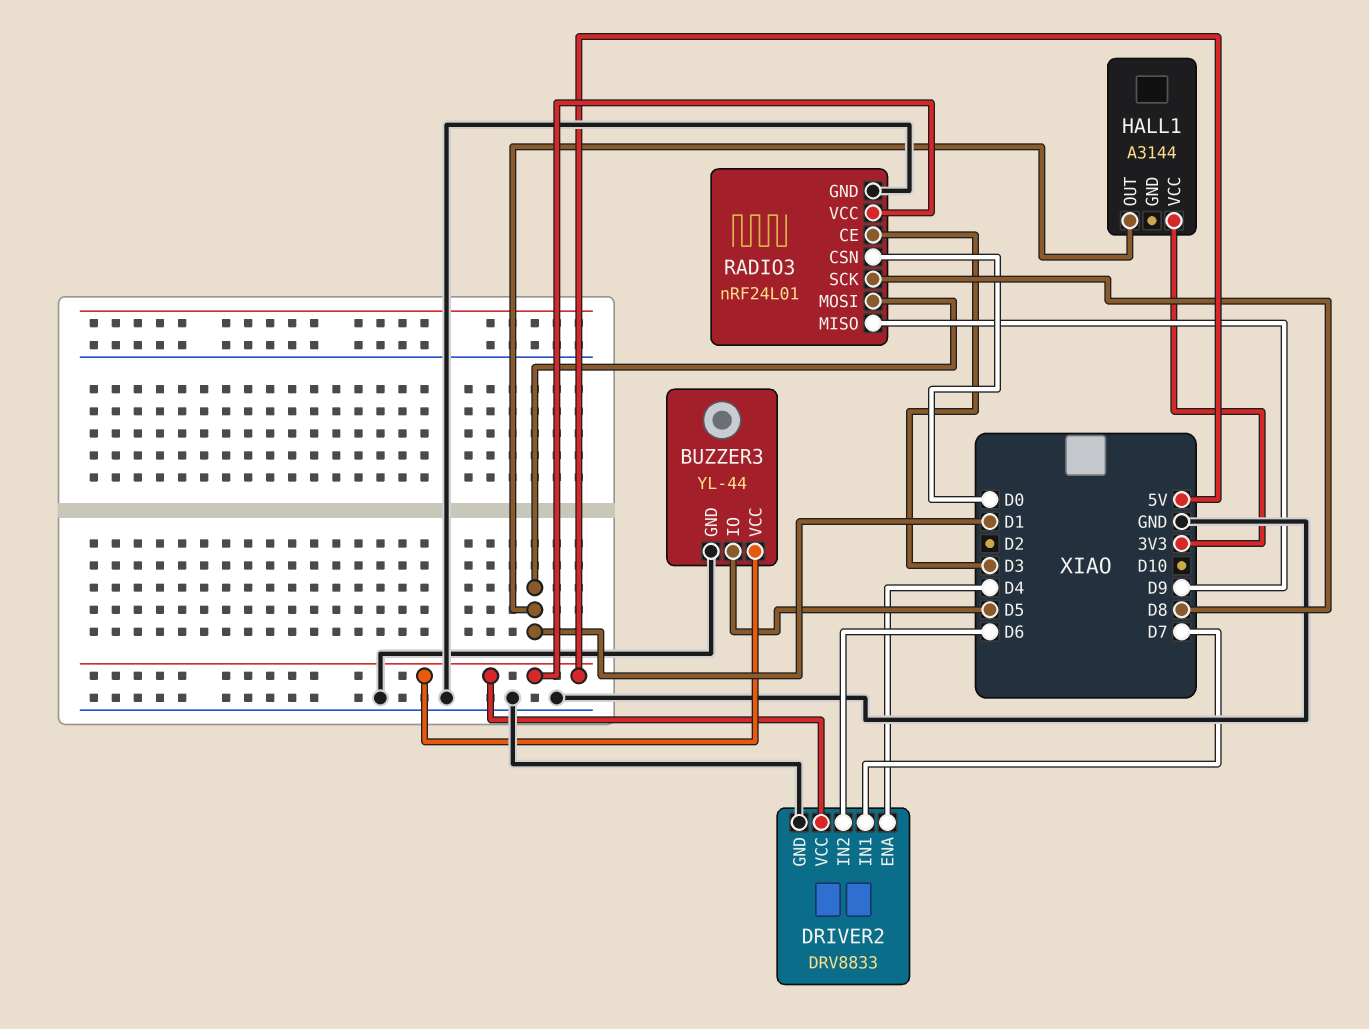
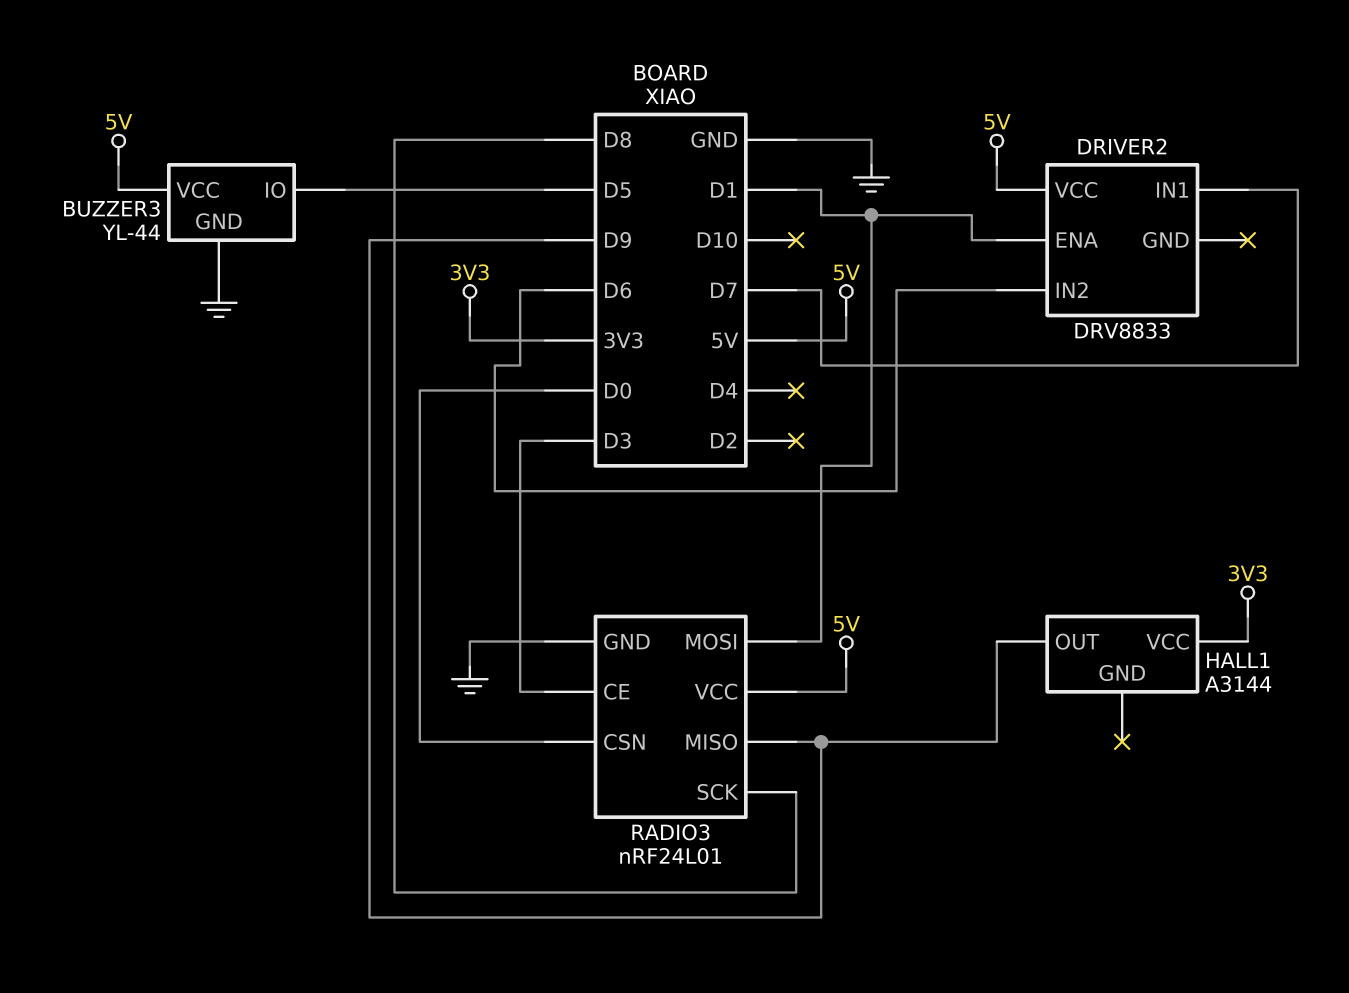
DRIVER2 pin ENA: D4 -> D1
DRIVER2 pin GND: GND -> none
HALL1 pin OUT: D1 -> D9

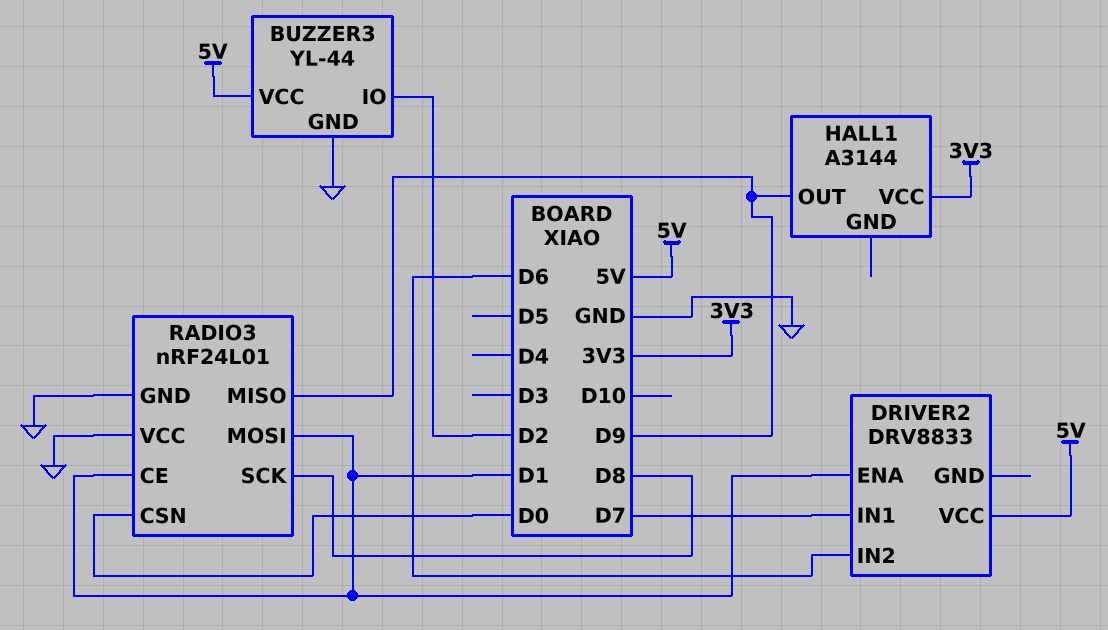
BUZZER3 pin IO: D5 -> D2
RADIO3 pin CE: D3 -> D1
RADIO3 pin VCC: 5V -> GND

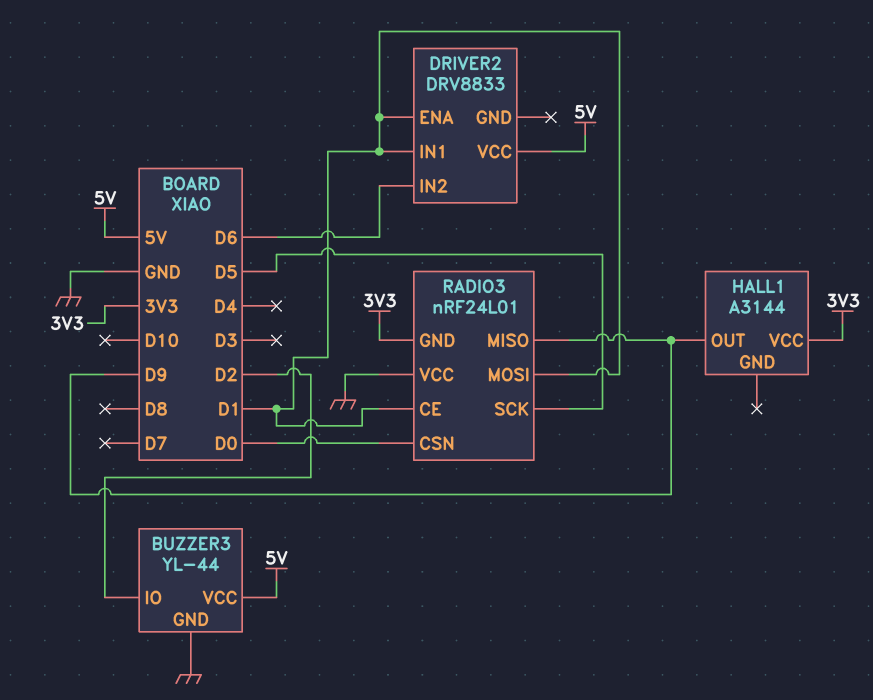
DRIVER2 pin IN1: D7 -> D1
RADIO3 pin GND: GND -> 3V3
RADIO3 pin SCK: D8 -> D5

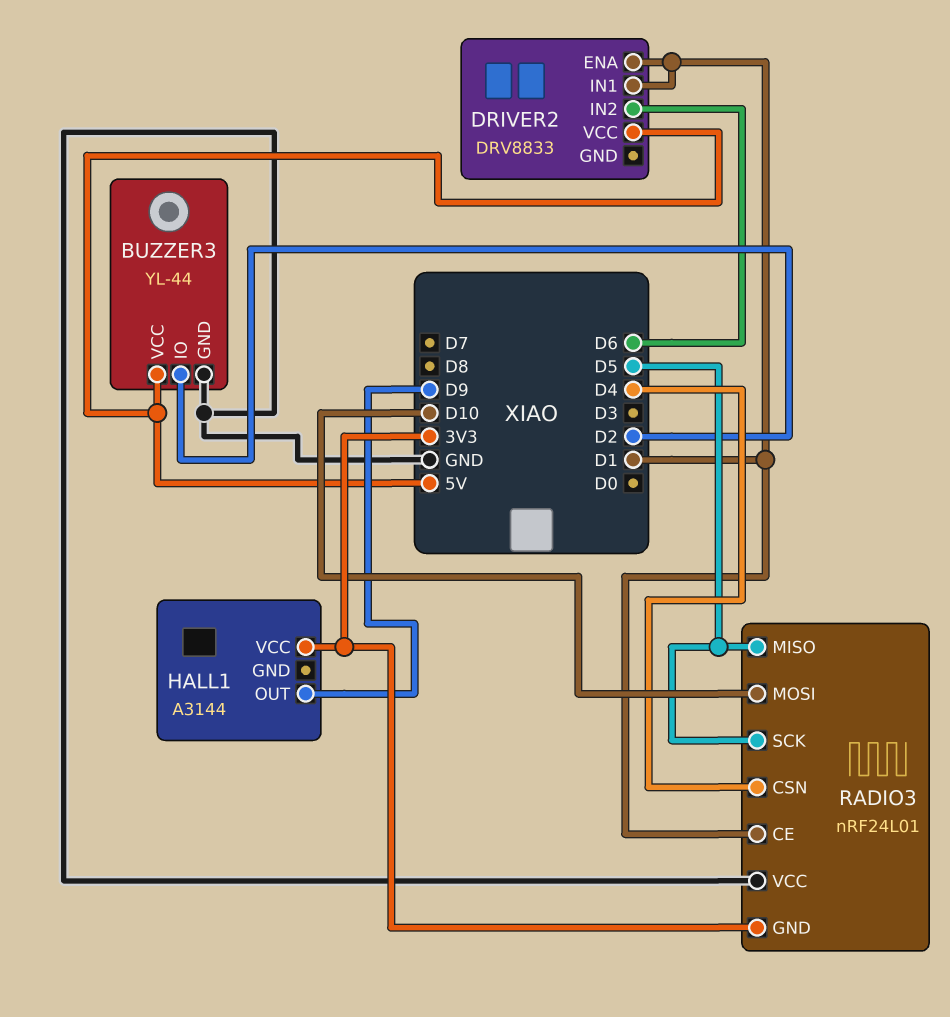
RADIO3 pin CSN: D0 -> D4
RADIO3 pin MISO: D9 -> D5
RADIO3 pin MOSI: D1 -> D10

